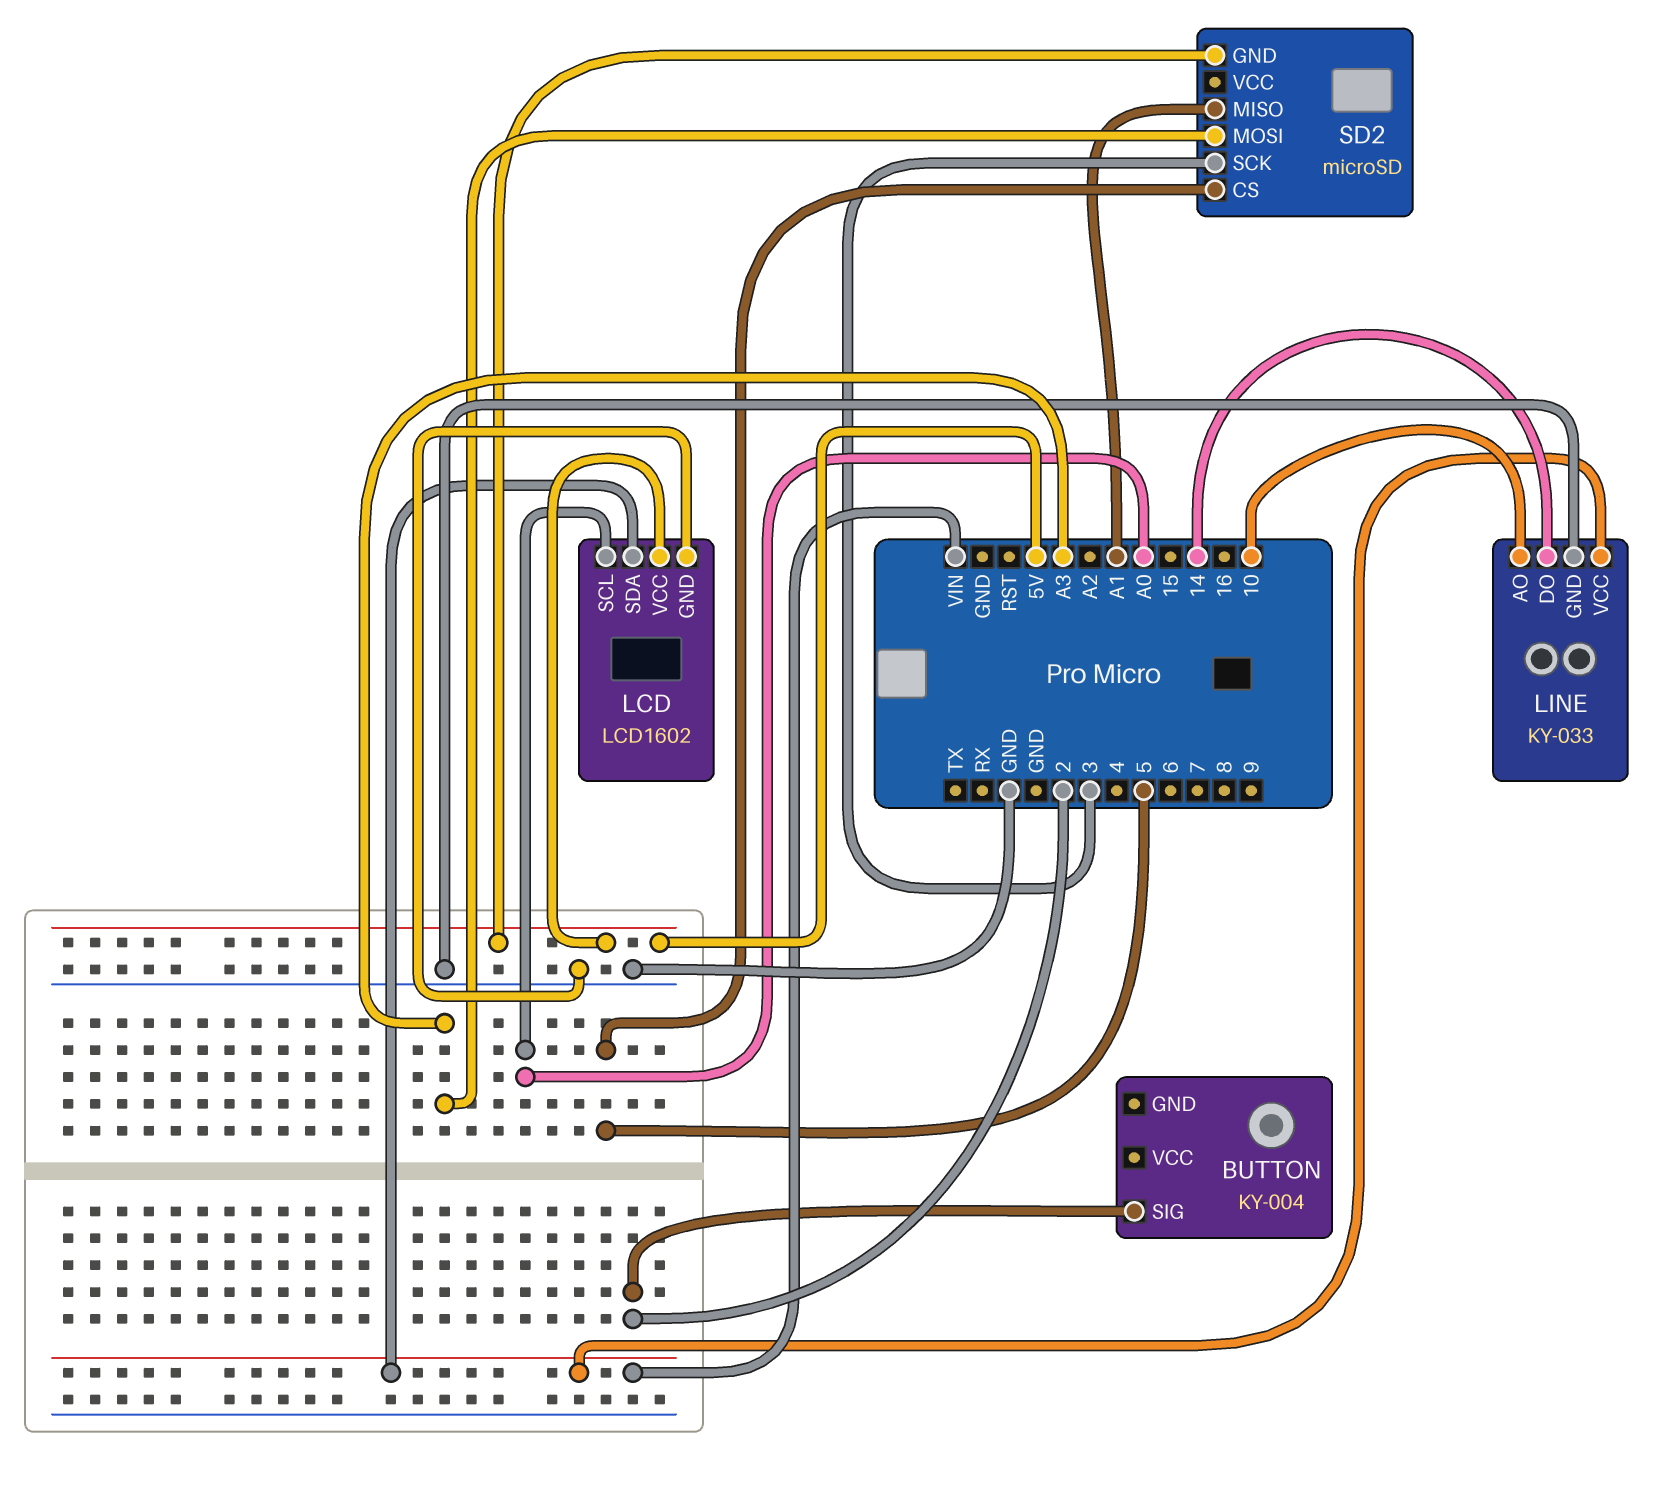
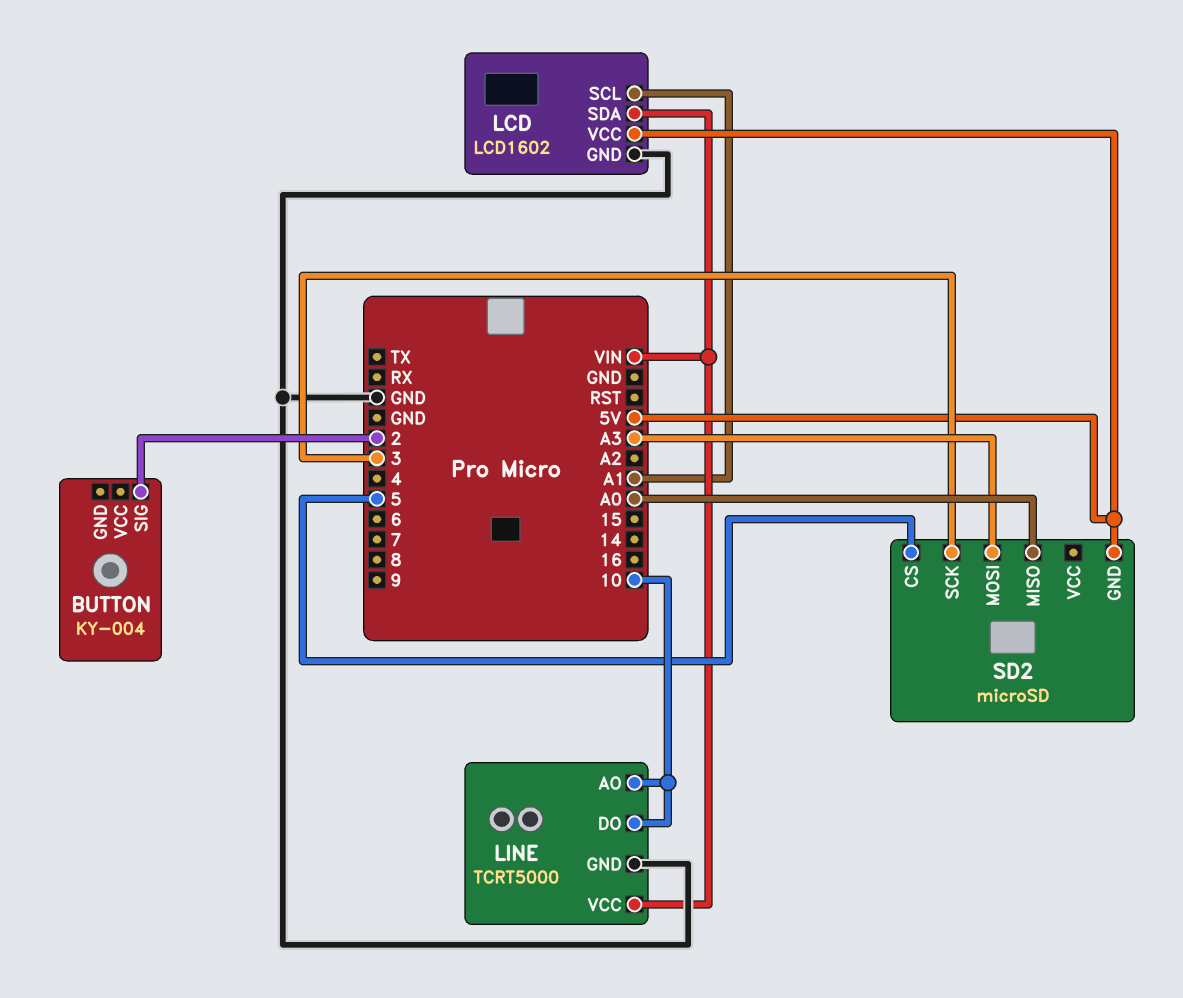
LCD pin SCL: A0 -> A1
LINE: KY-033 -> TCRT5000
LINE pin DO: 14 -> 10
SD2 pin MISO: A1 -> A0

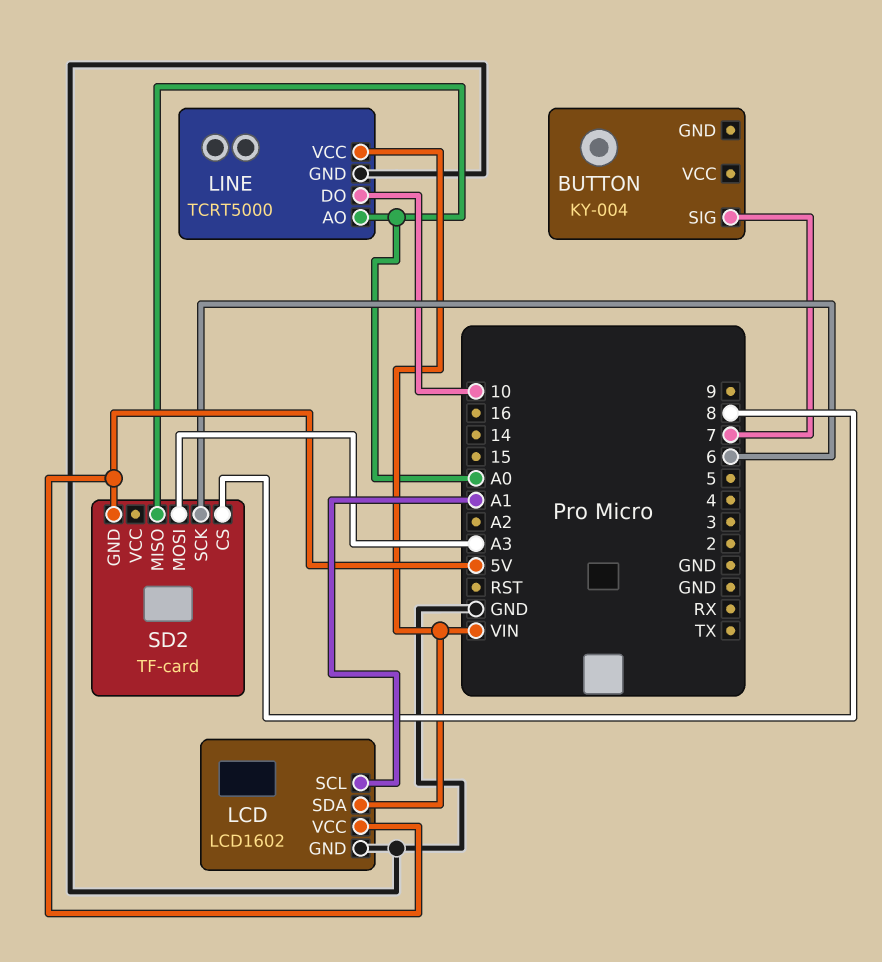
BUTTON pin SIG: 2 -> 7
LINE pin AO: 10 -> A0
SD2: microSD -> TF-card
SD2 pin CS: 5 -> 8
SD2 pin SCK: 3 -> 6

